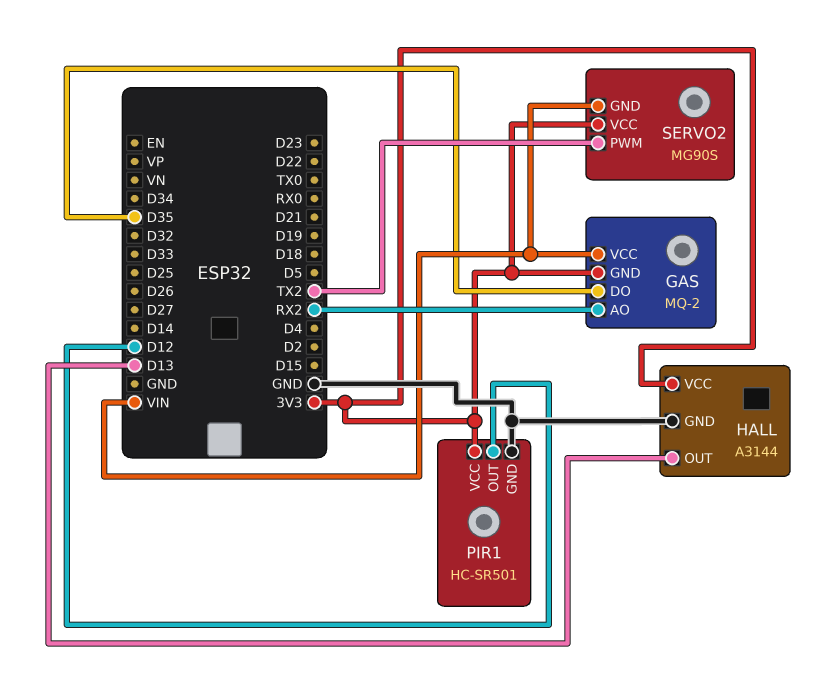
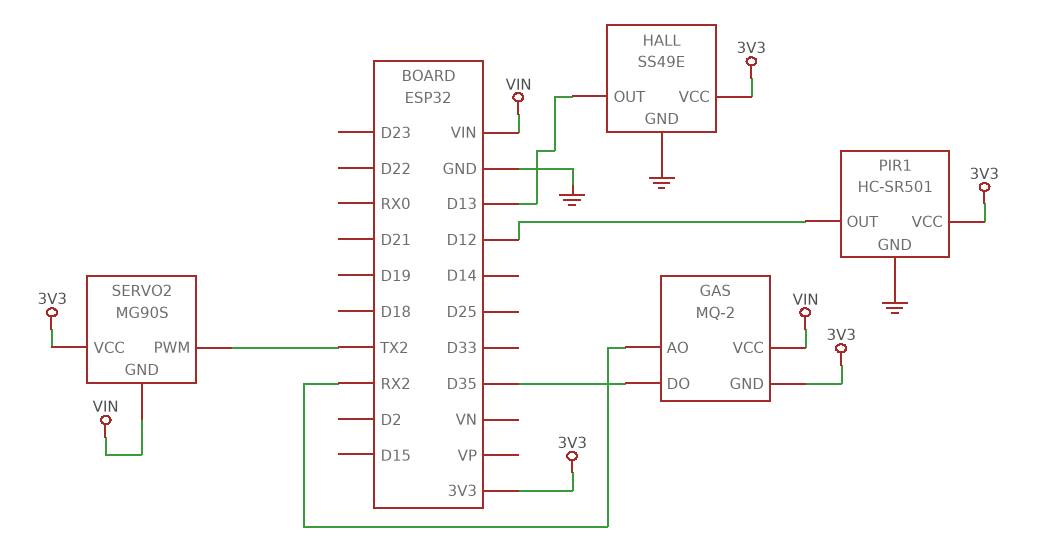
HALL: A3144 -> SS49E

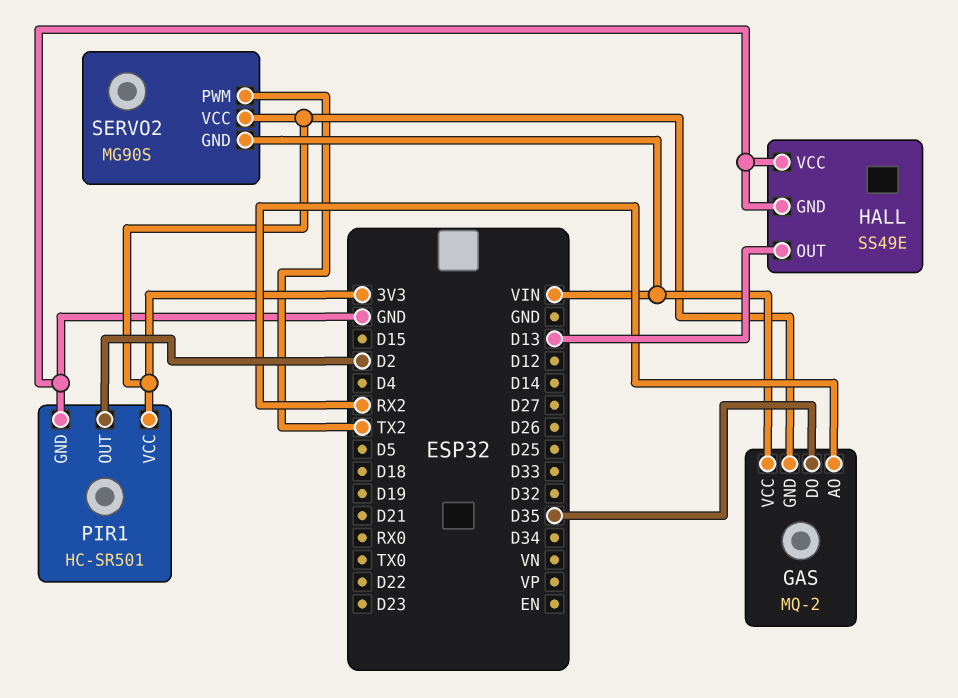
HALL pin VCC: 3V3 -> GND
PIR1 pin OUT: D12 -> D2

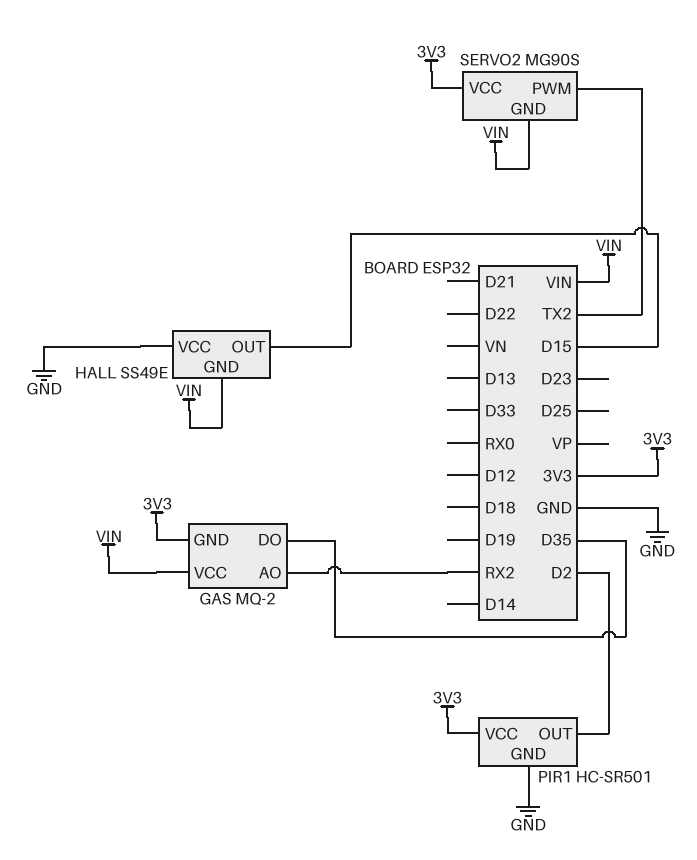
HALL pin GND: GND -> VIN
HALL pin OUT: D13 -> D15

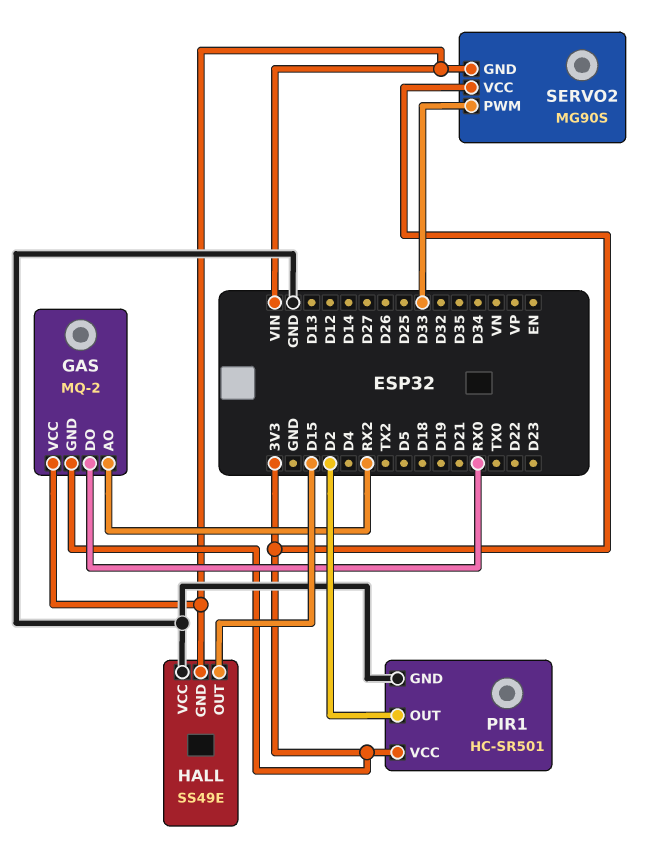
GAS pin DO: D35 -> RX0
SERVO2 pin PWM: TX2 -> D33

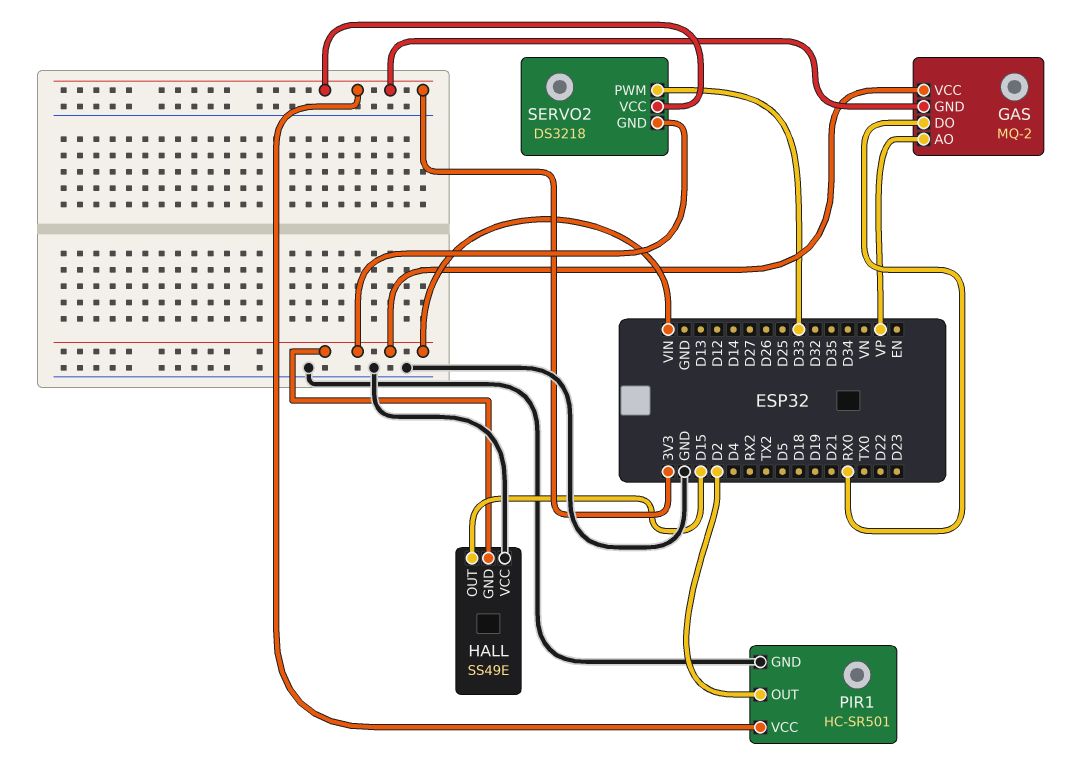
GAS pin AO: RX2 -> VP
SERVO2: MG90S -> DS3218

